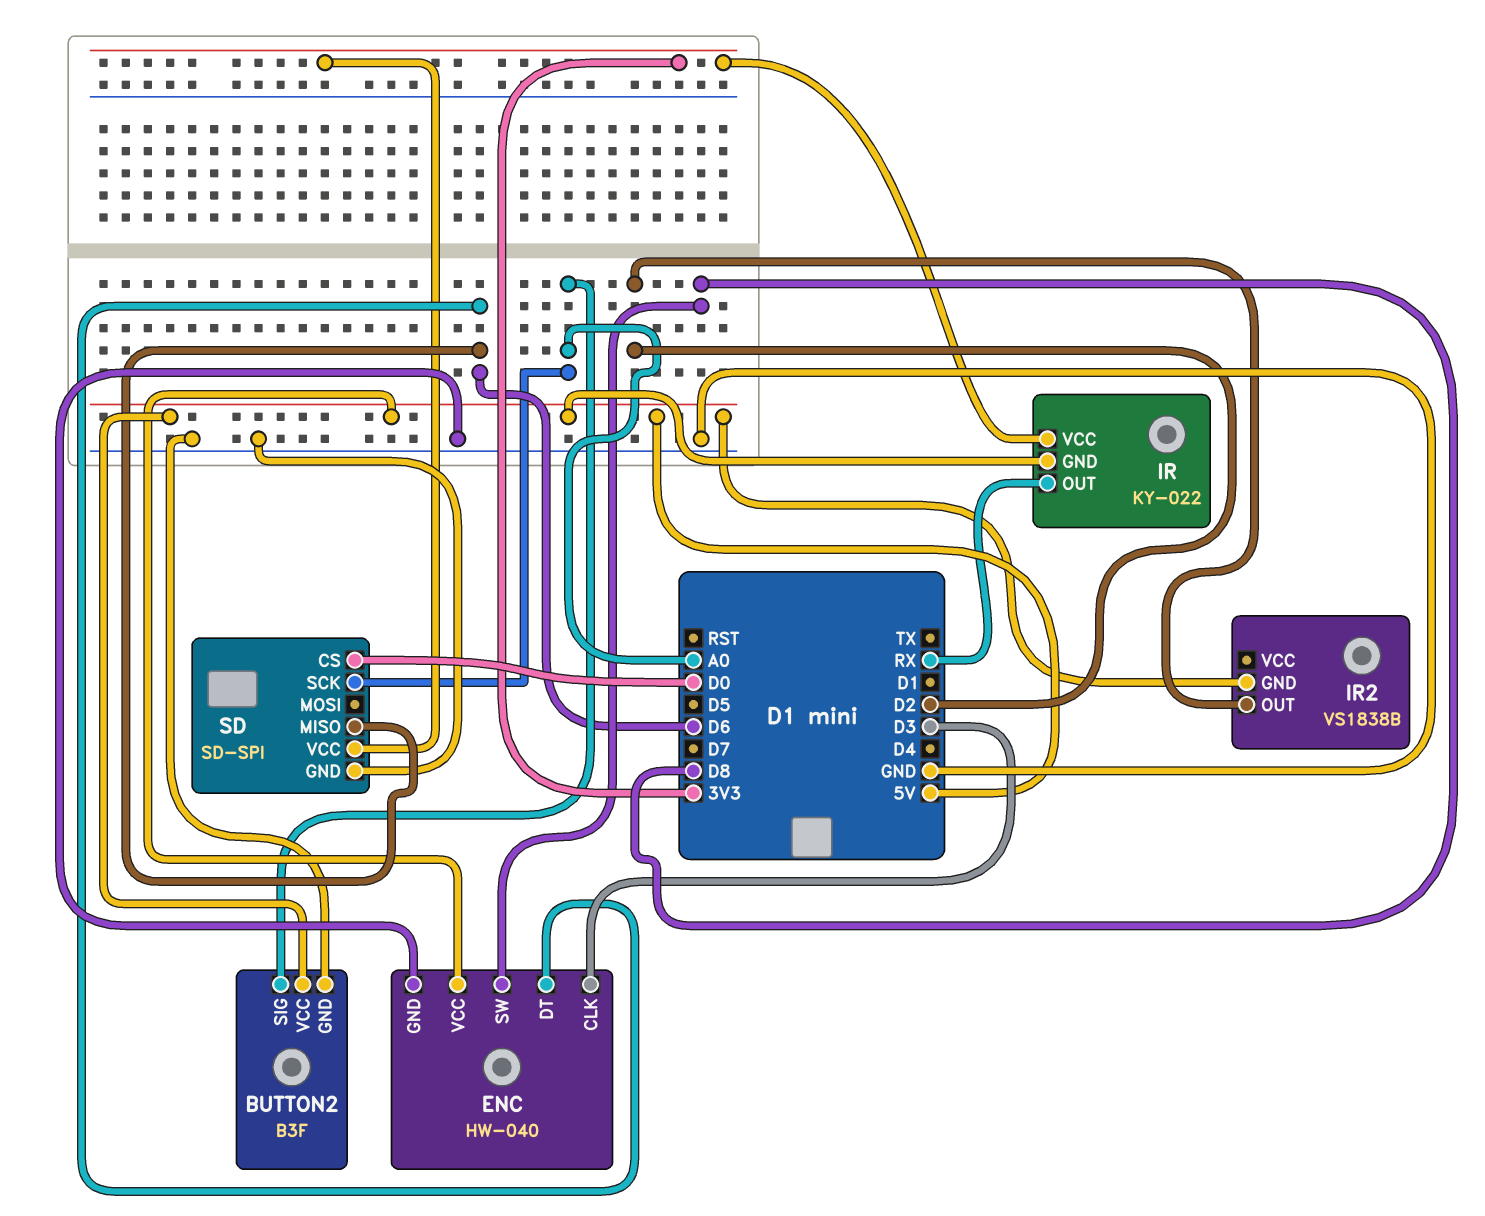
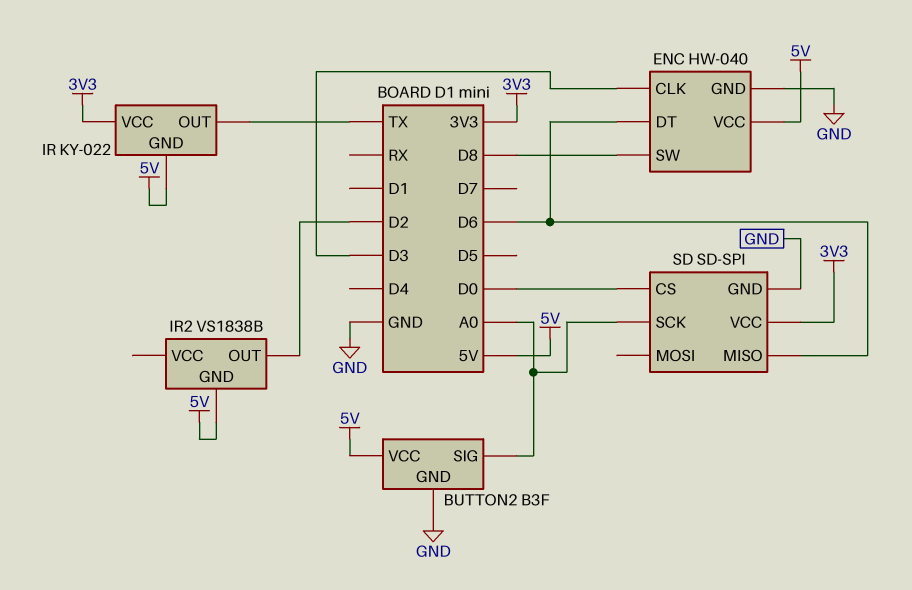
IR pin OUT: RX -> TX

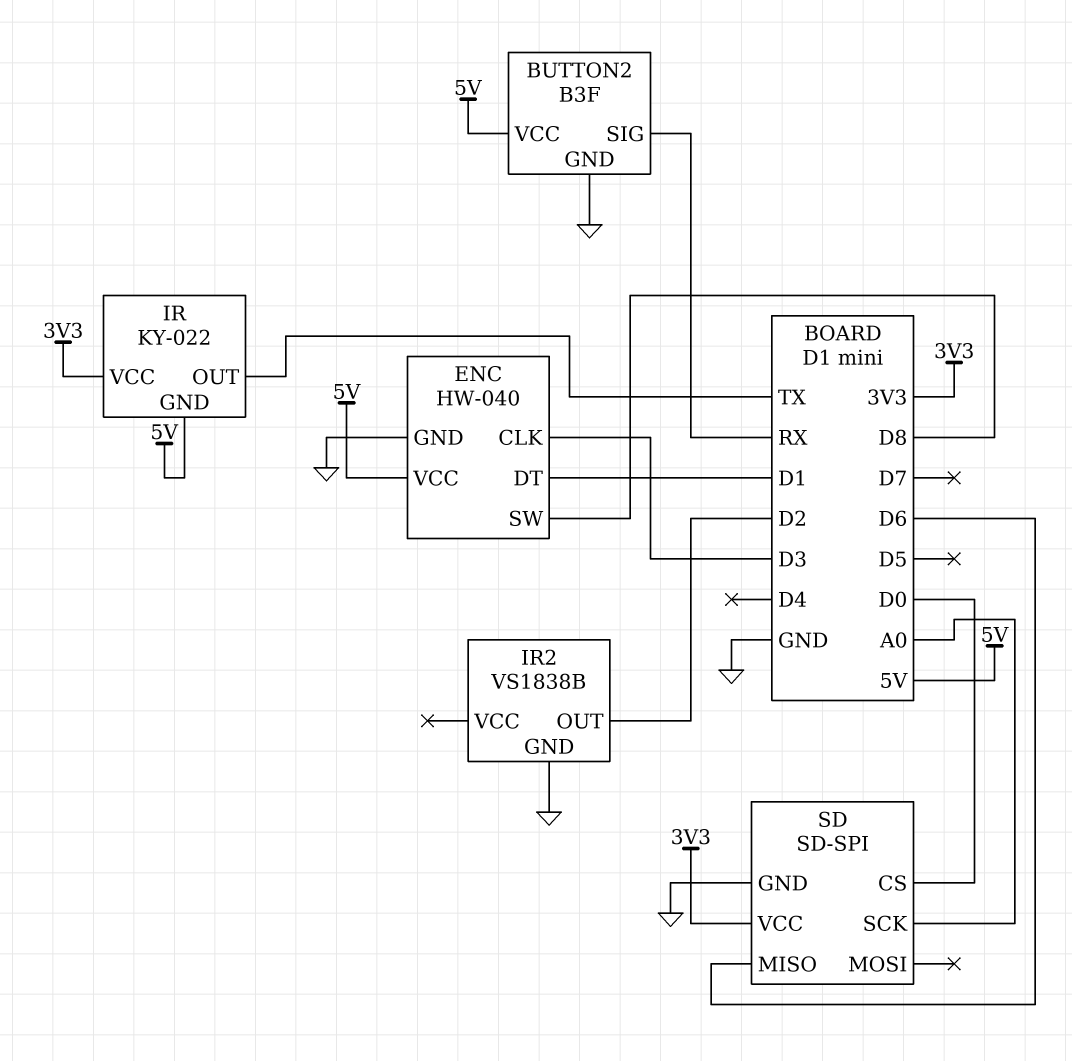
BUTTON2 pin SIG: A0 -> RX
ENC pin DT: D6 -> D1
IR2 pin GND: 5V -> GND

